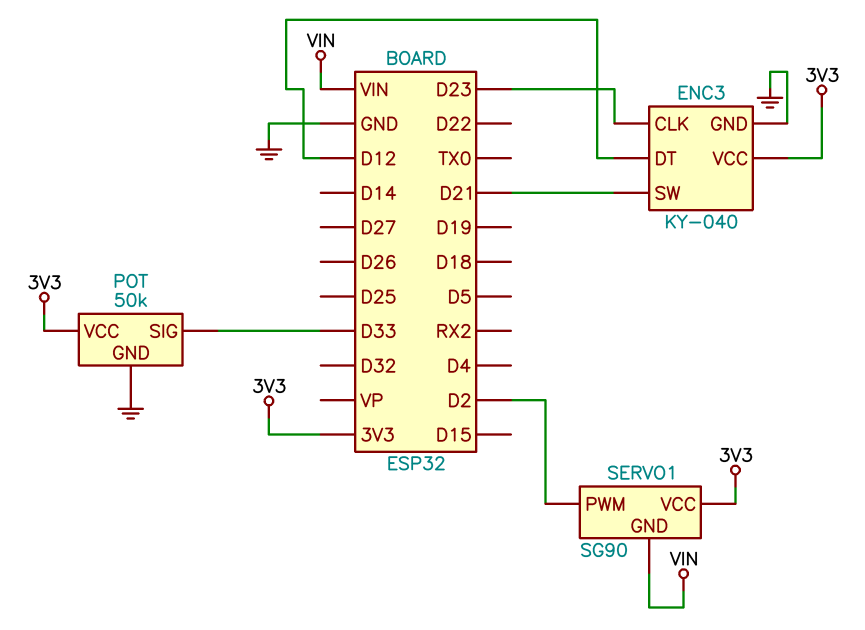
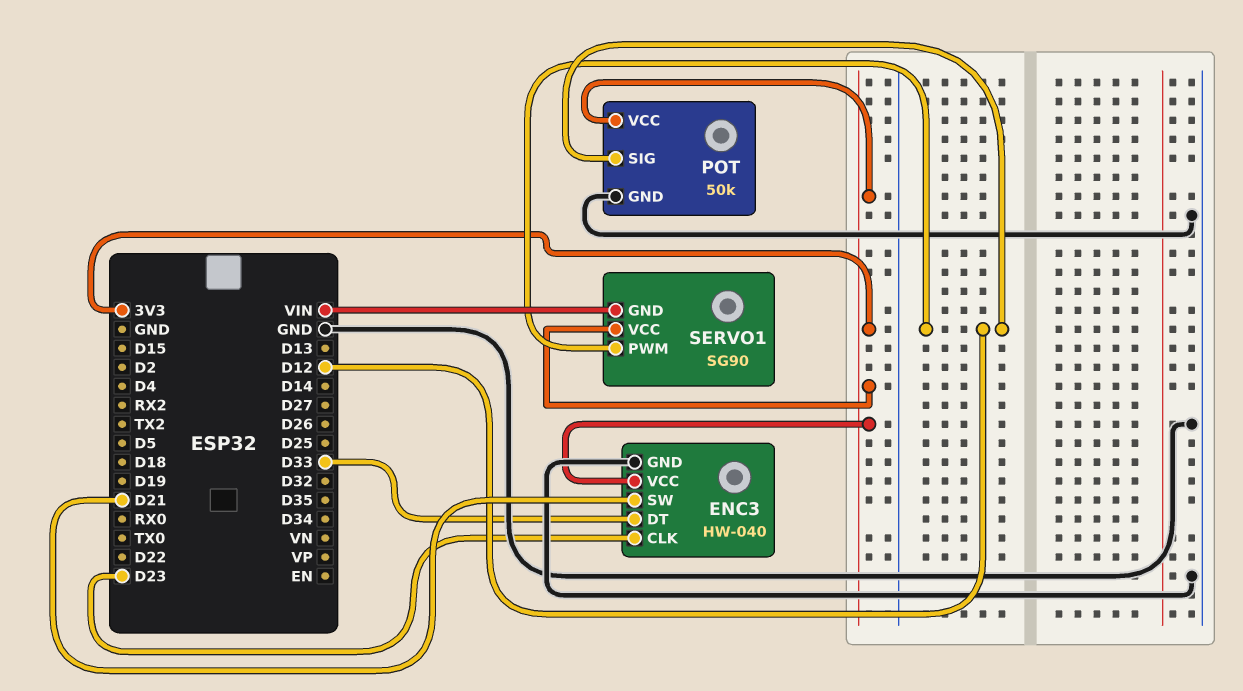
ENC3: KY-040 -> HW-040
ENC3 pin DT: D12 -> D33
POT pin SIG: D33 -> D12
SERVO1 pin PWM: D2 -> D12

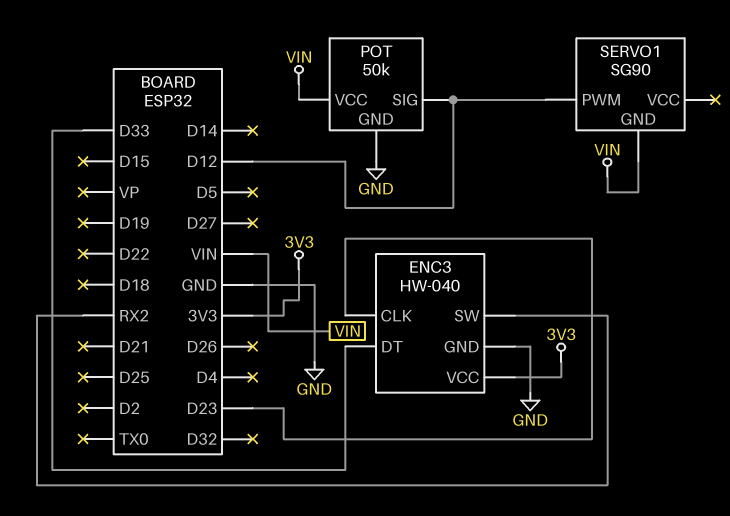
ENC3 pin SW: D21 -> RX2
POT pin VCC: 3V3 -> VIN
SERVO1 pin VCC: 3V3 -> none

